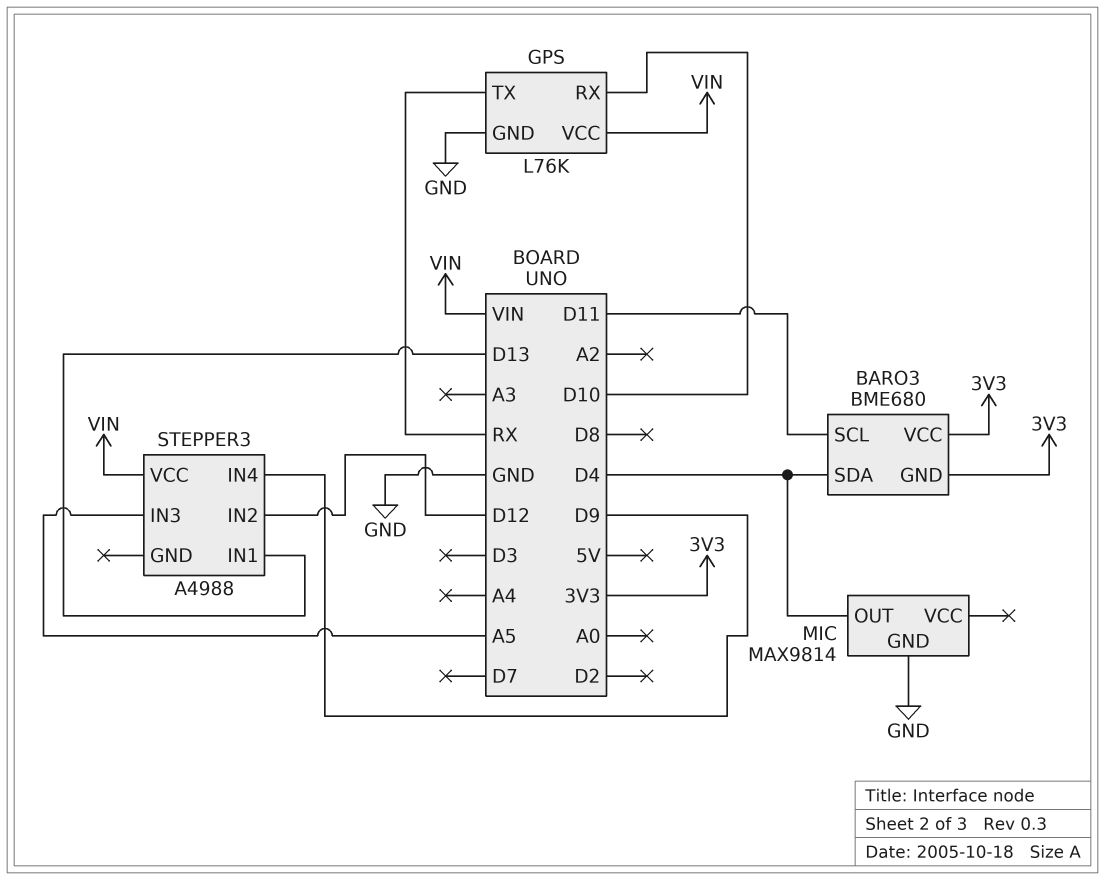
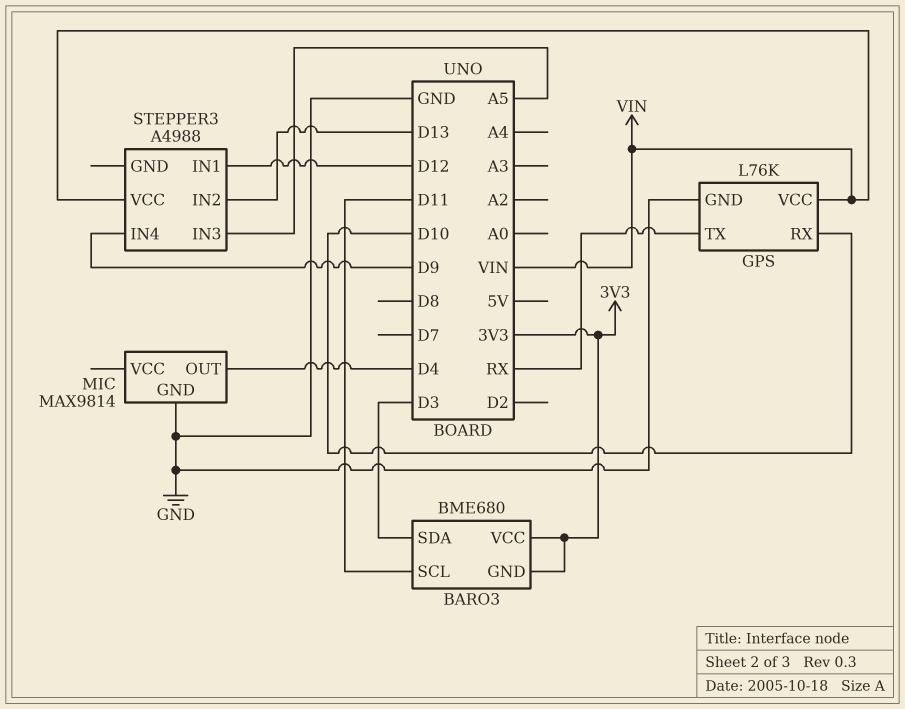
BARO3 pin SDA: D4 -> D3
STEPPER3 pin IN1: D13 -> D12
STEPPER3 pin IN2: D12 -> D13

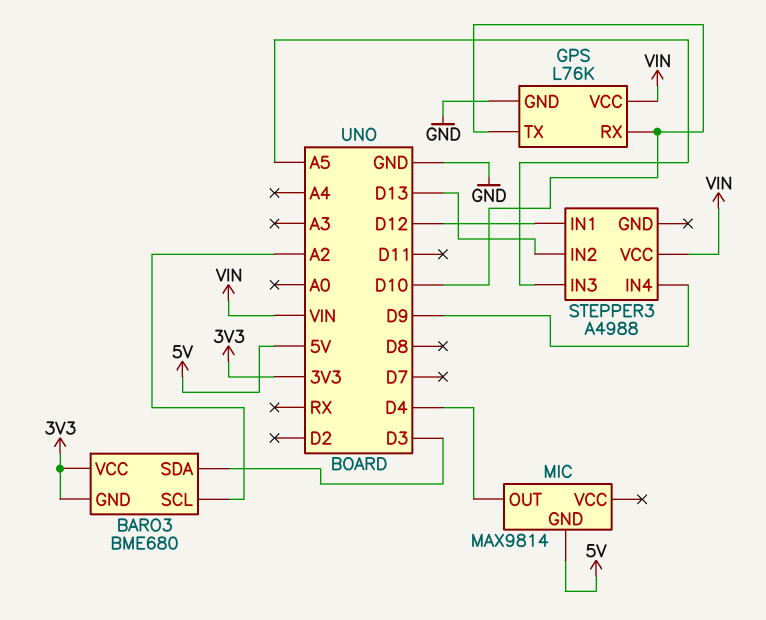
BARO3 pin SCL: D11 -> A2
GPS pin TX: RX -> D10
MIC pin GND: GND -> 5V

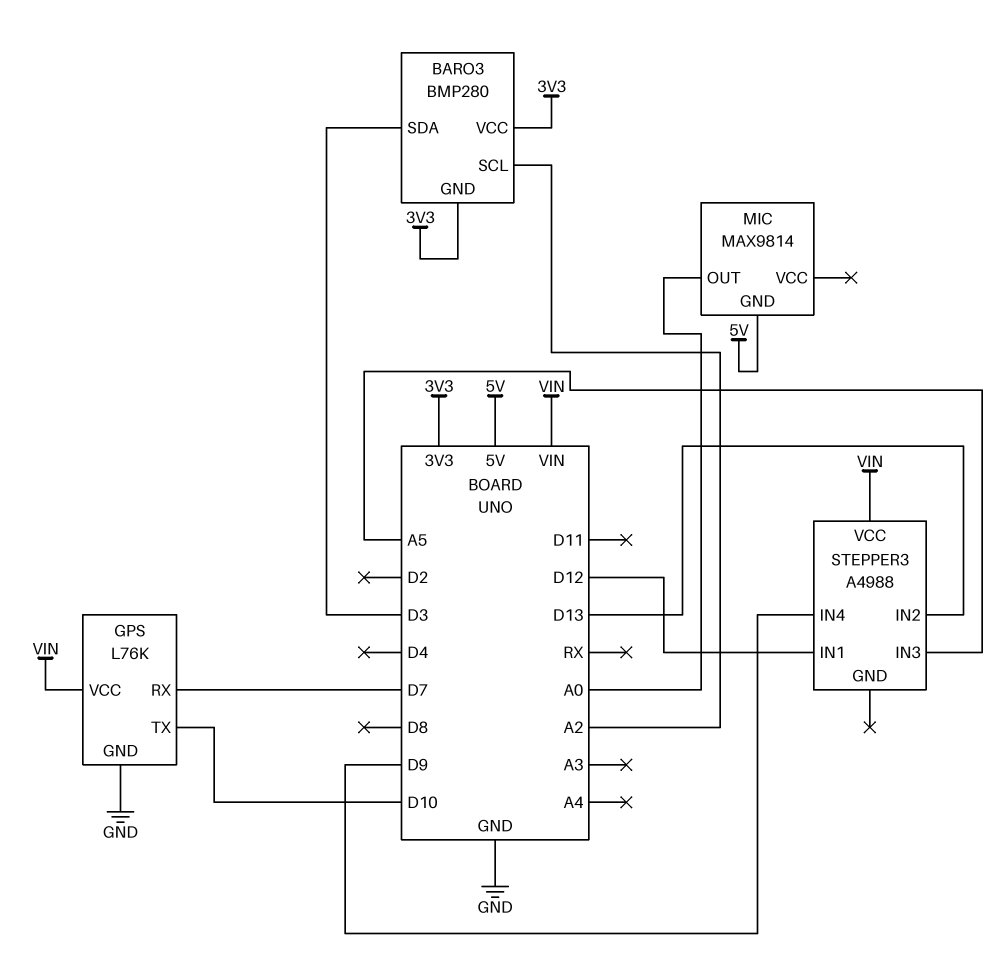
BARO3: BME680 -> BMP280
GPS pin RX: D10 -> D7
MIC pin OUT: D4 -> A0

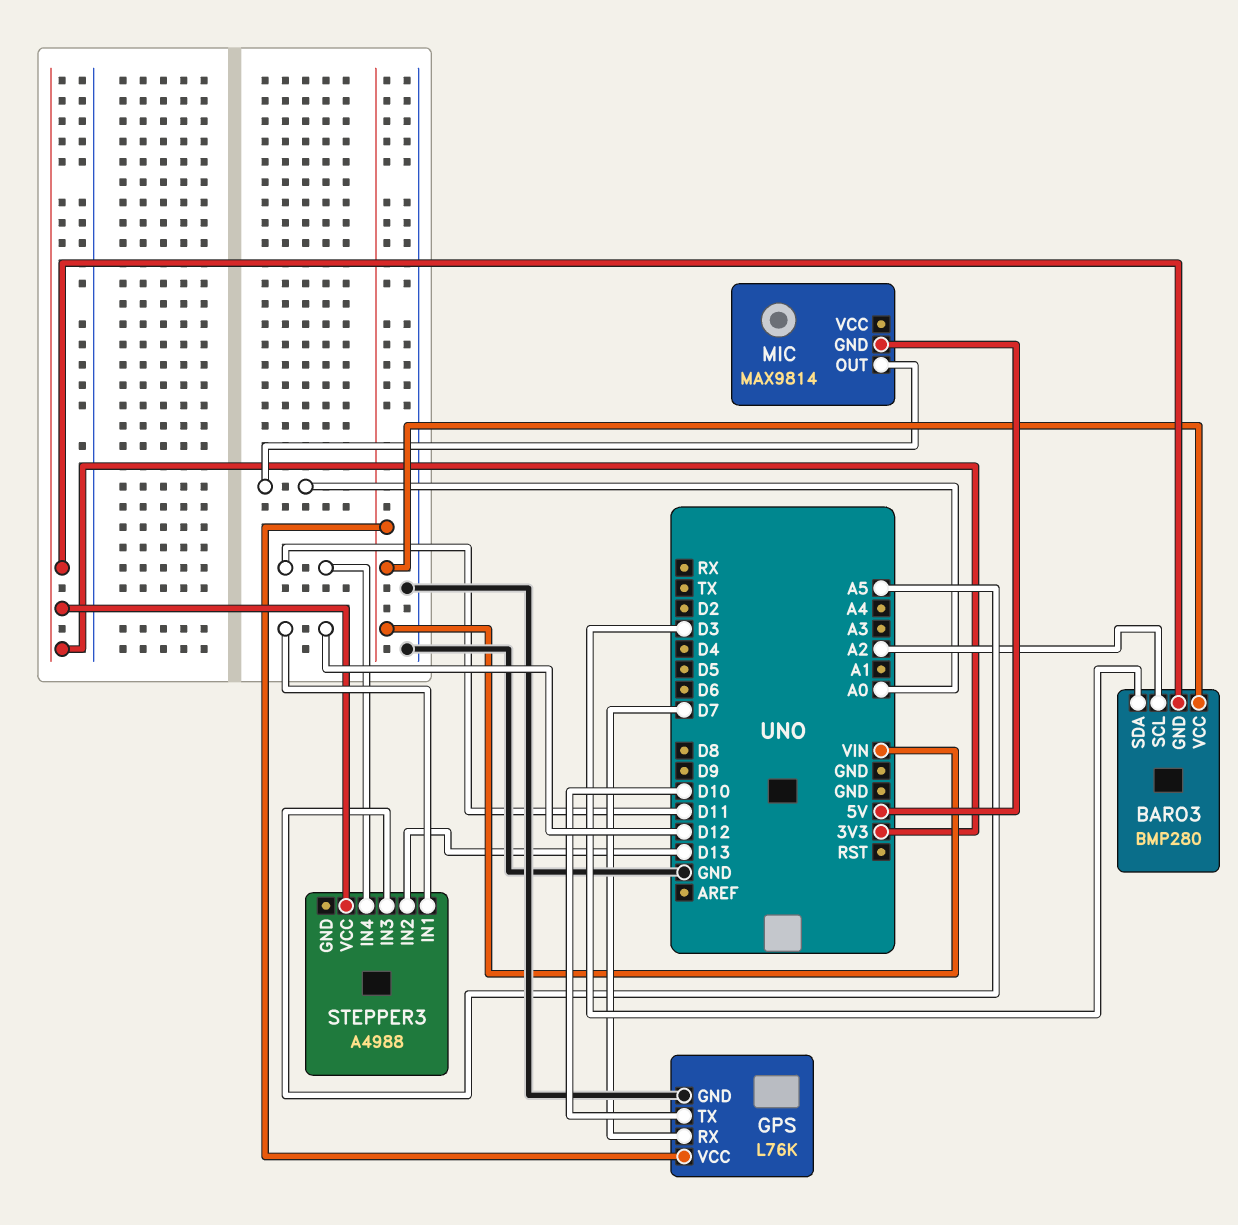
BARO3 pin VCC: 3V3 -> VIN
STEPPER3 pin IN4: D9 -> D11
STEPPER3 pin VCC: VIN -> 3V3

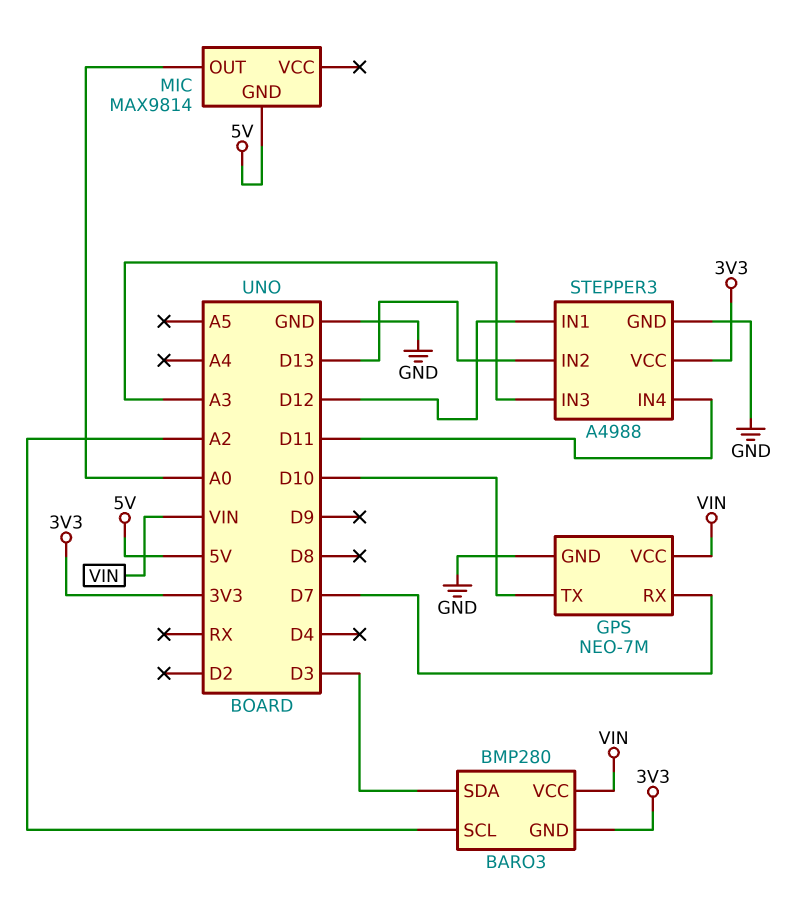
GPS: L76K -> NEO-7M
STEPPER3 pin GND: none -> GND
STEPPER3 pin IN3: A5 -> A3

